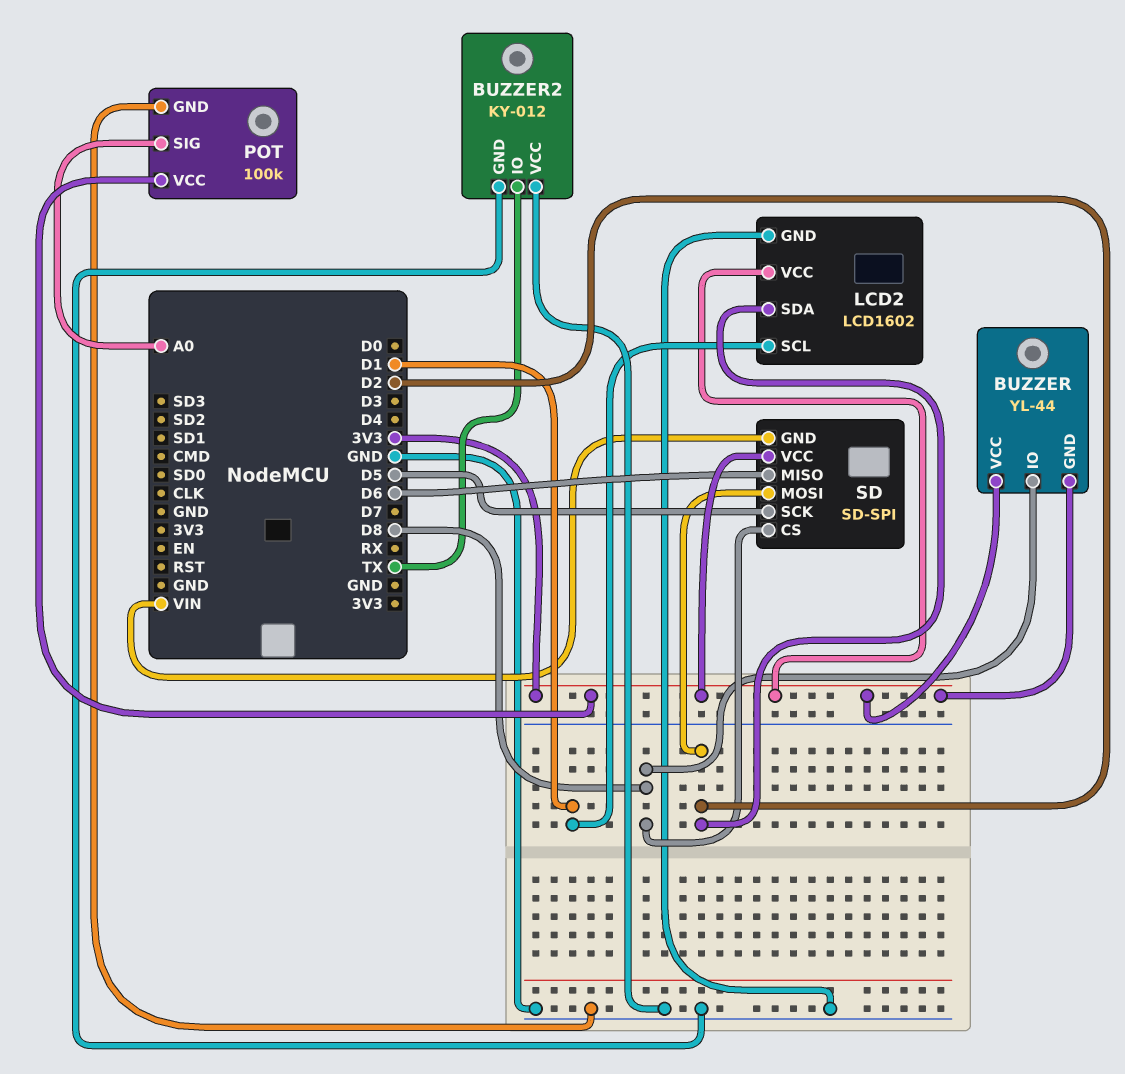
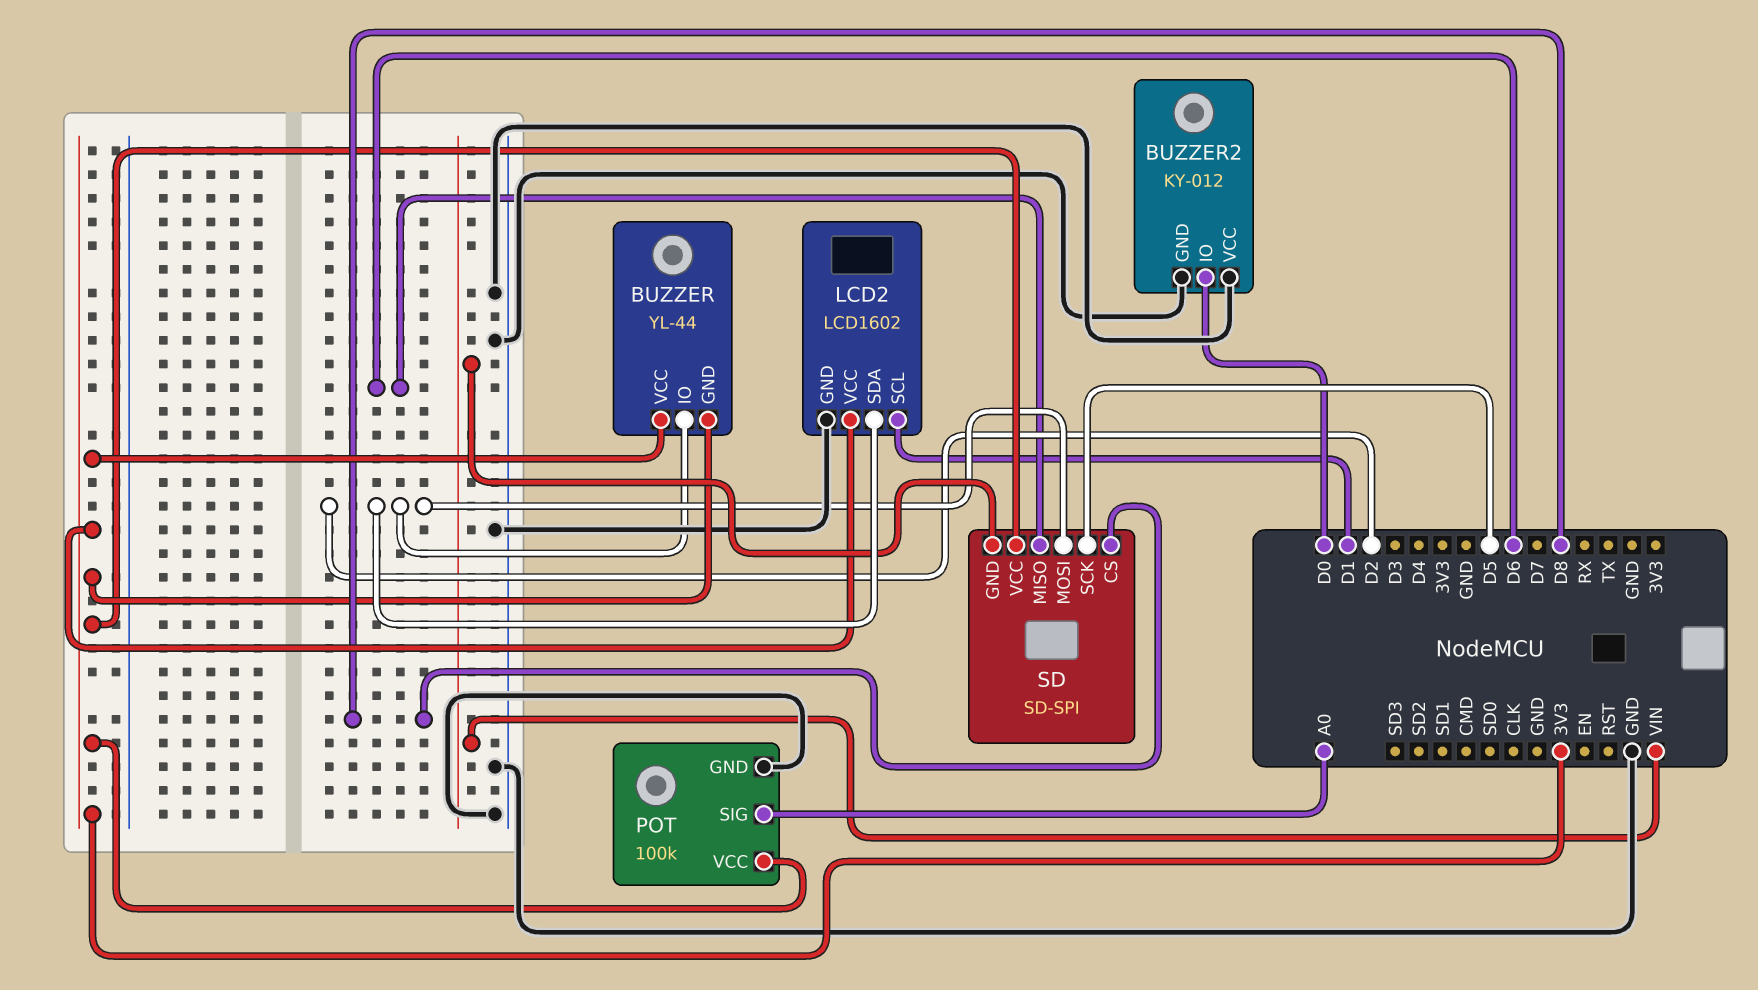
BUZZER pin IO: D8 -> D2
BUZZER2 pin IO: TX -> D0

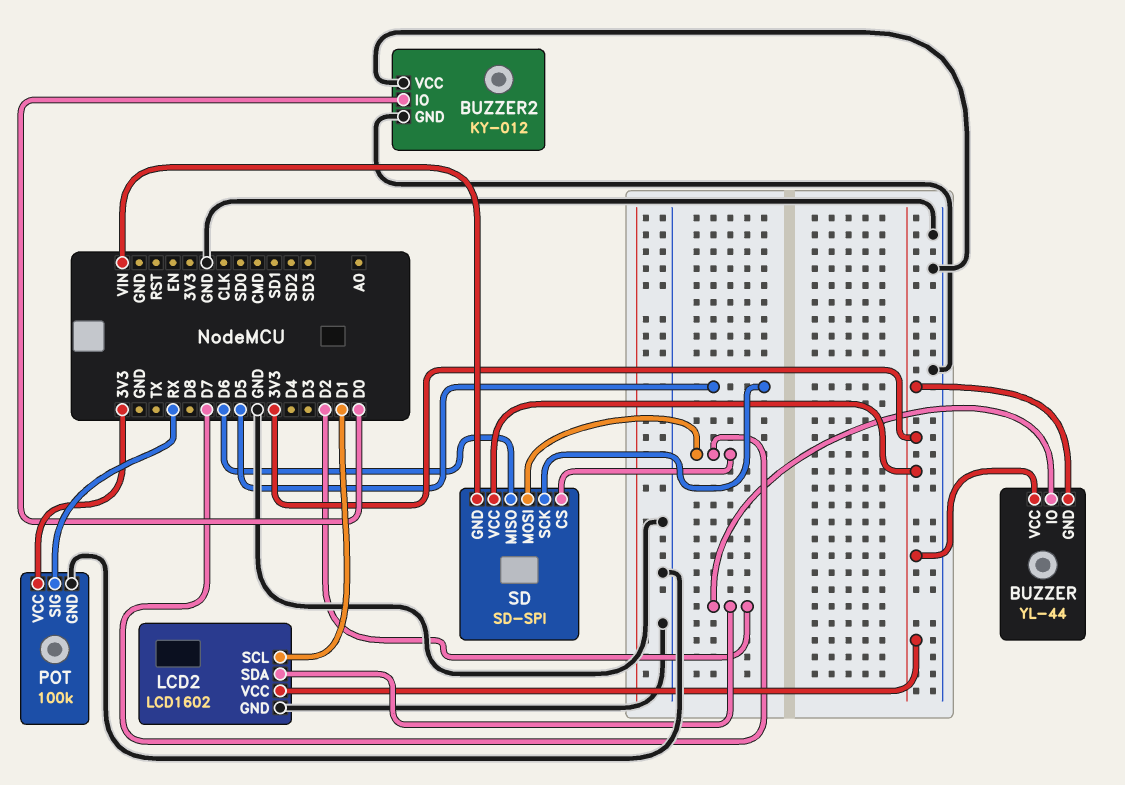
POT pin SIG: A0 -> RX
SD pin CS: D8 -> D7
SD pin MOSI: D2 -> D7

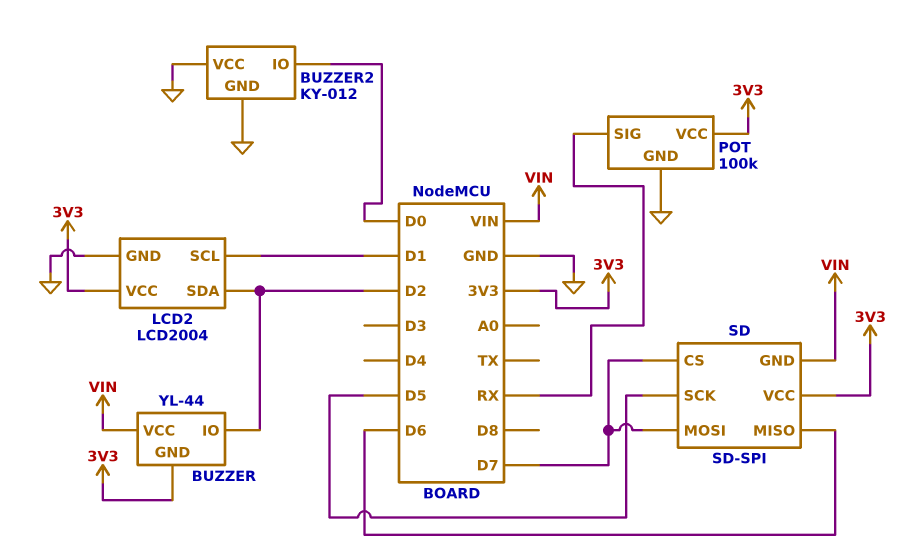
BUZZER pin VCC: 3V3 -> VIN
LCD2: LCD1602 -> LCD2004

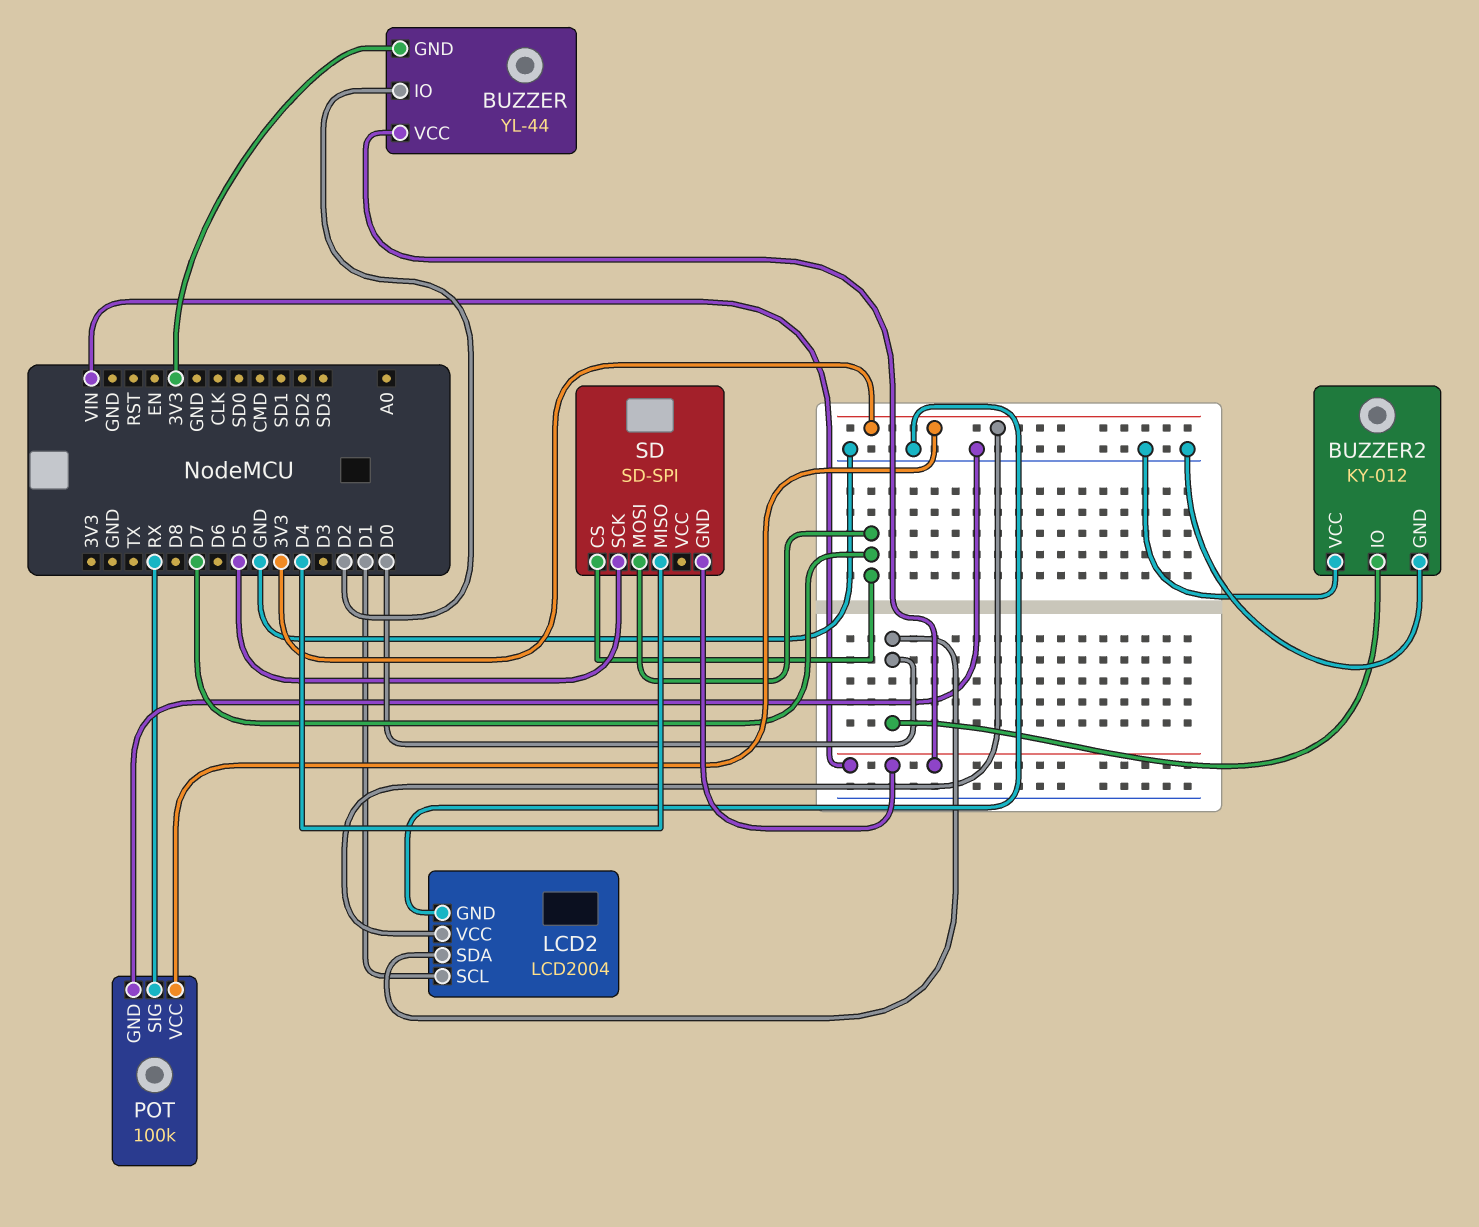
LCD2 pin SDA: D2 -> D0
SD pin MISO: D6 -> D4
SD pin VCC: 3V3 -> none

